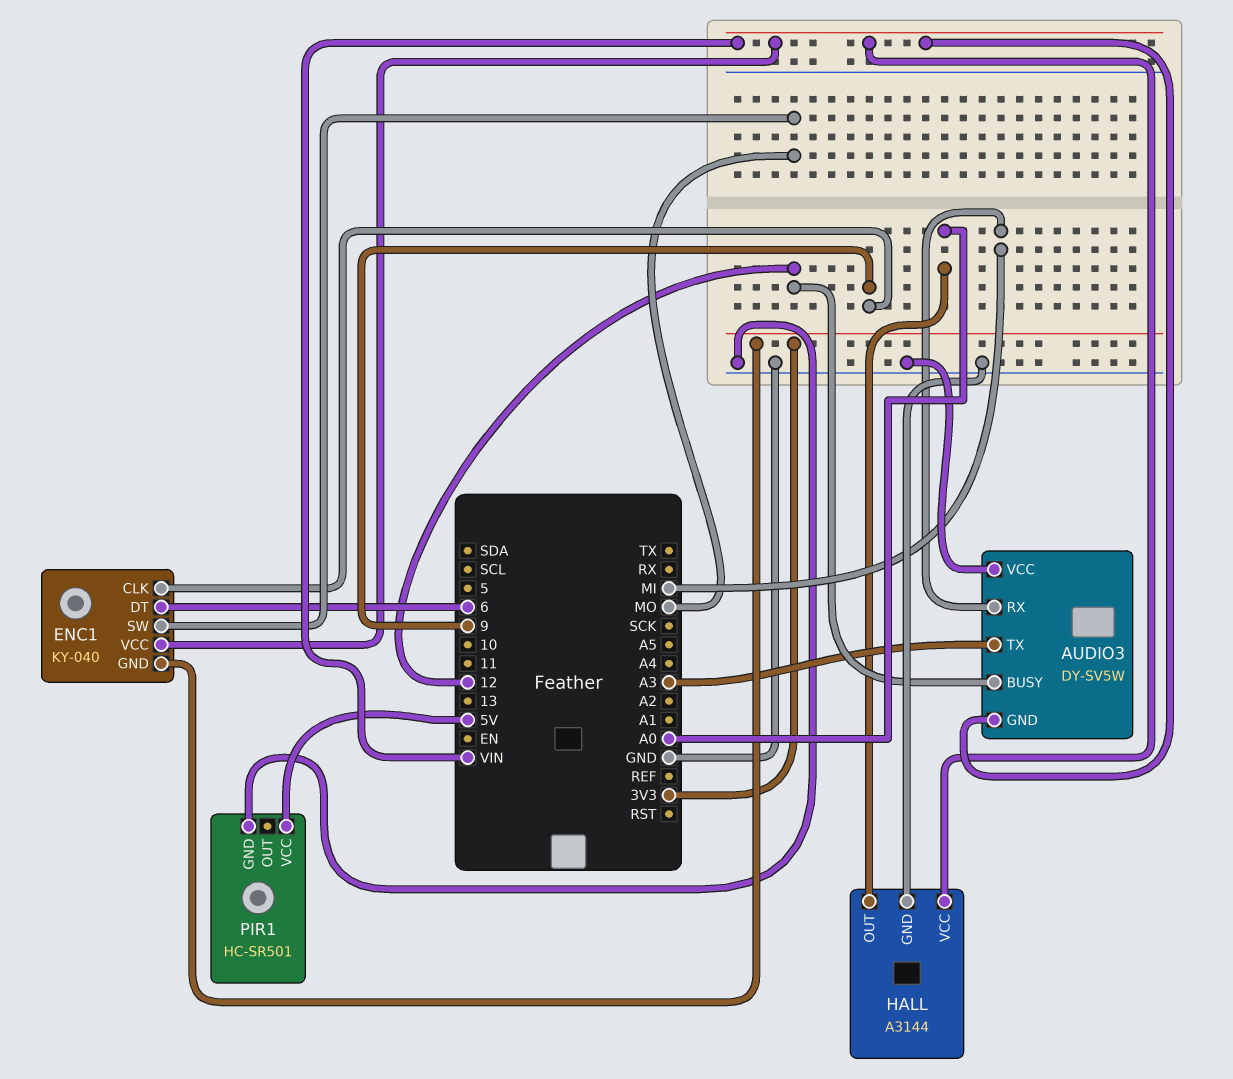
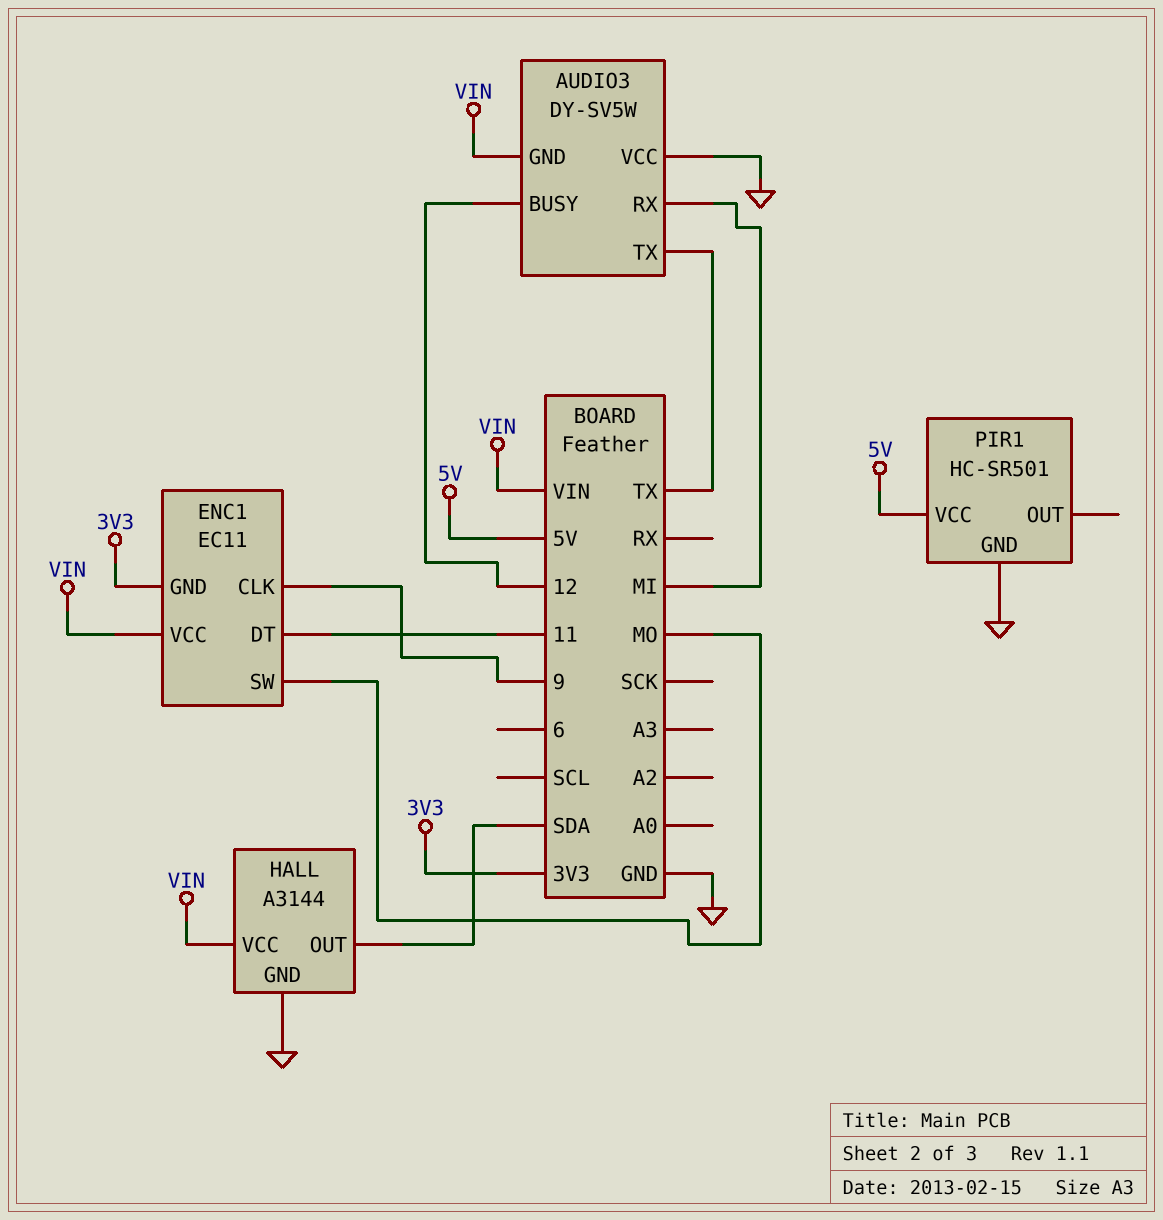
AUDIO3 pin TX: A3 -> TX
ENC1: KY-040 -> EC11
ENC1 pin DT: 6 -> 11
HALL pin OUT: A0 -> SDA

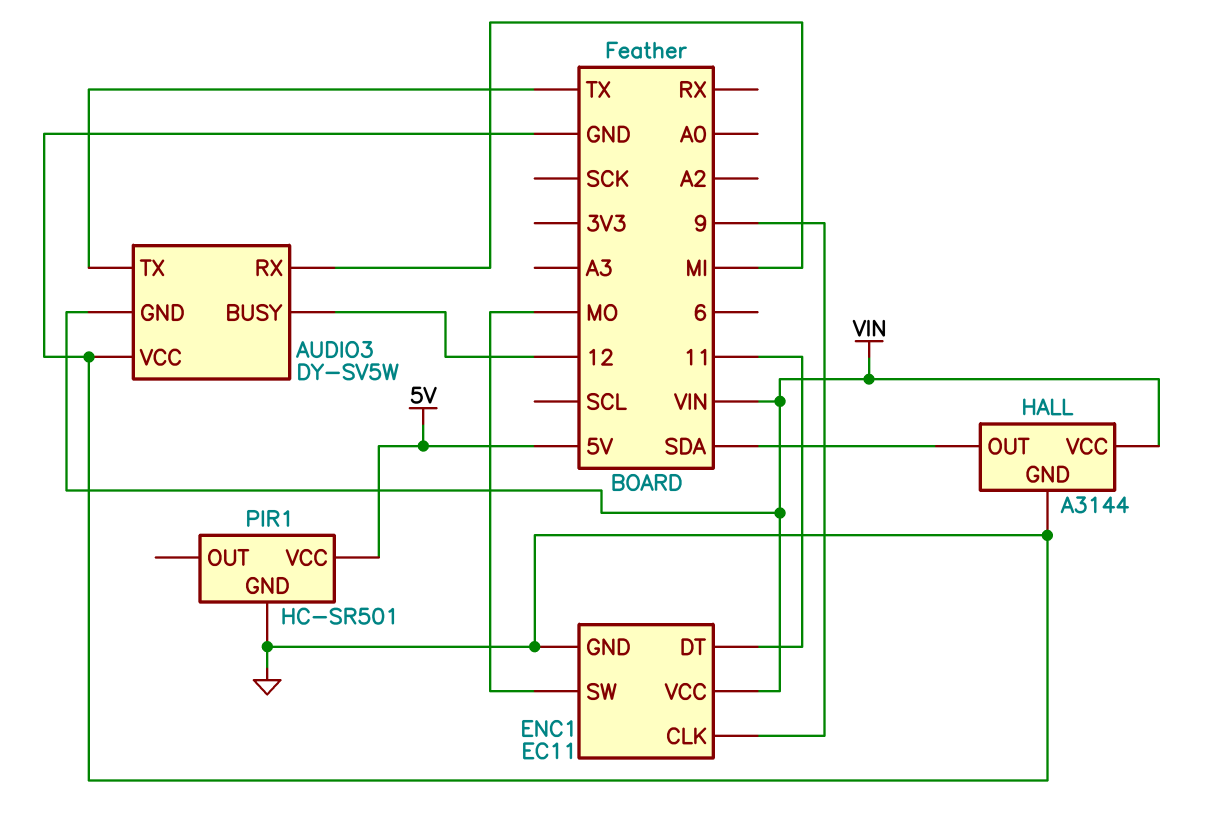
ENC1 pin GND: 3V3 -> GND

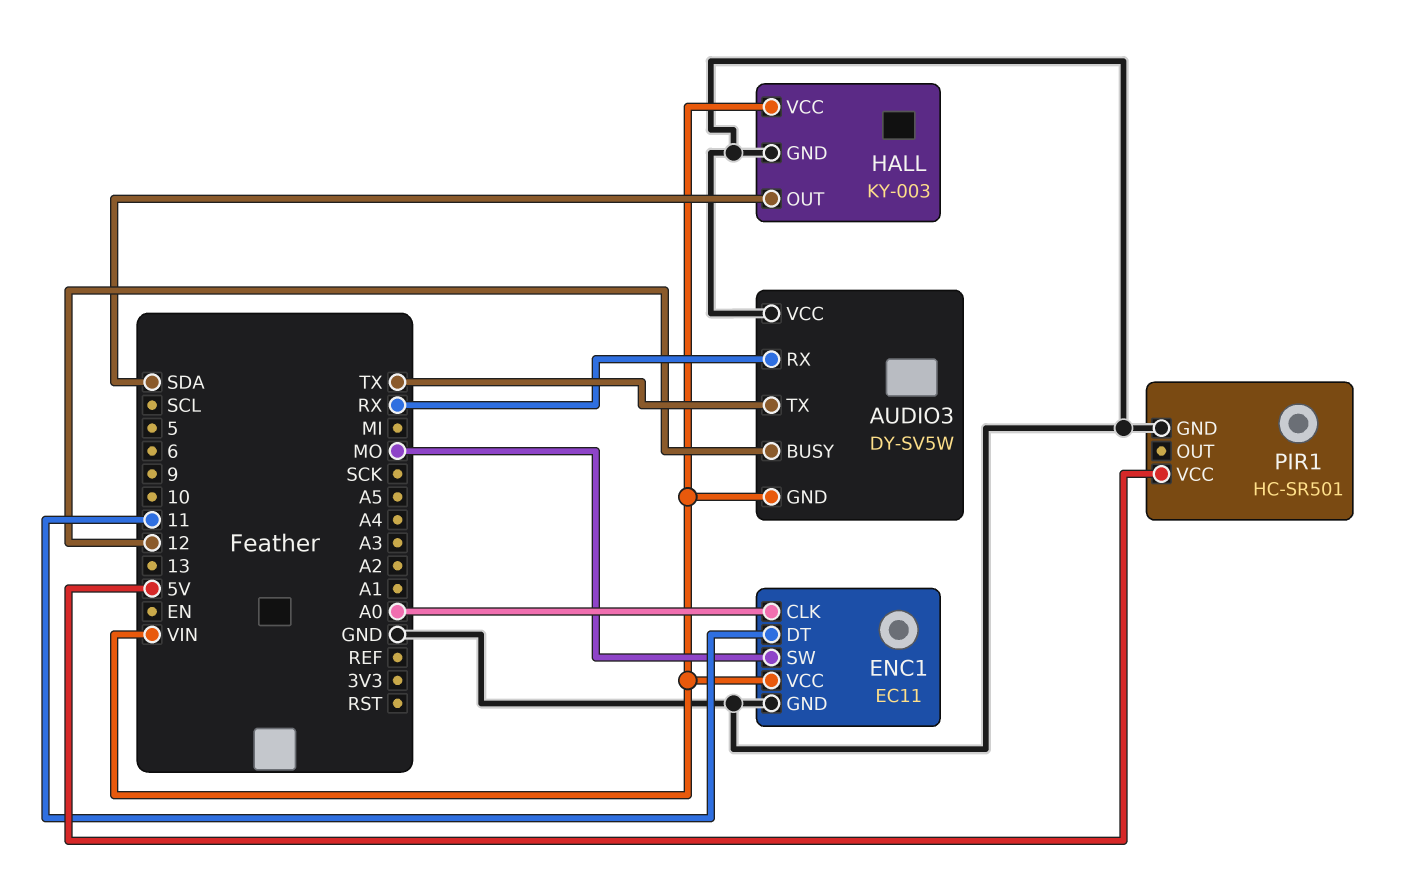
AUDIO3 pin RX: MI -> RX
ENC1 pin CLK: 9 -> A0
HALL: A3144 -> KY-003

